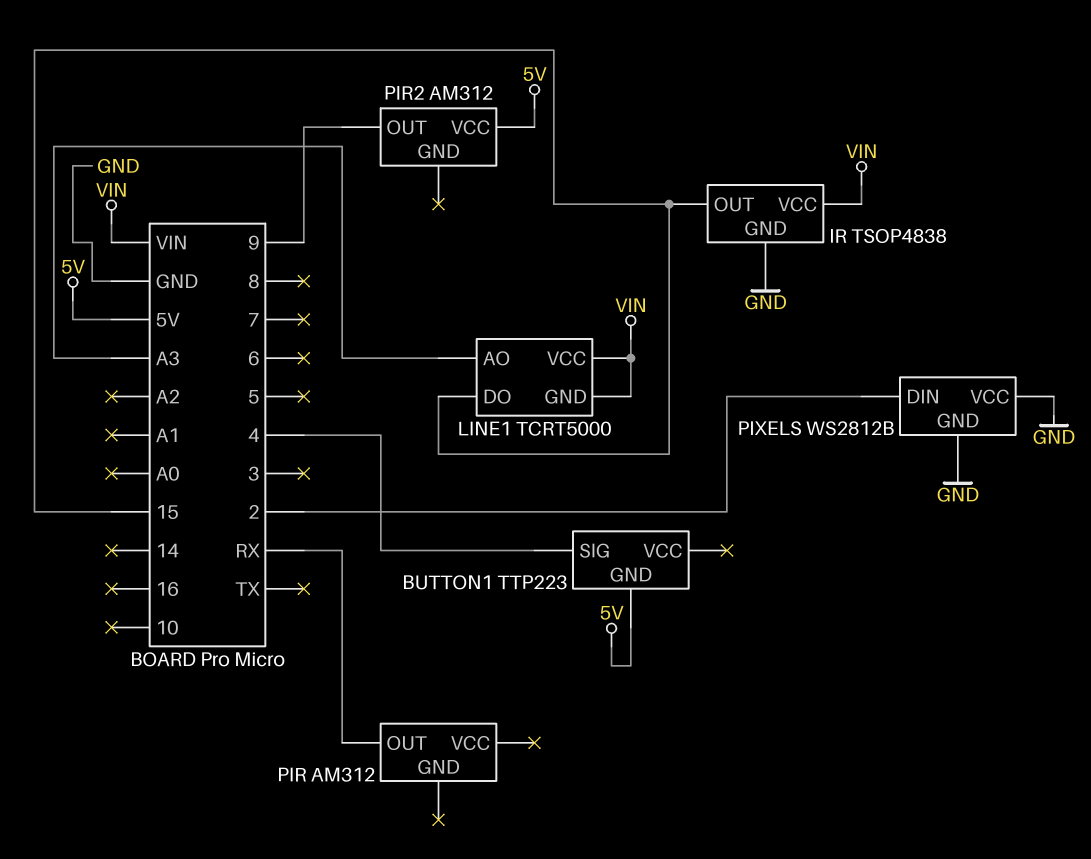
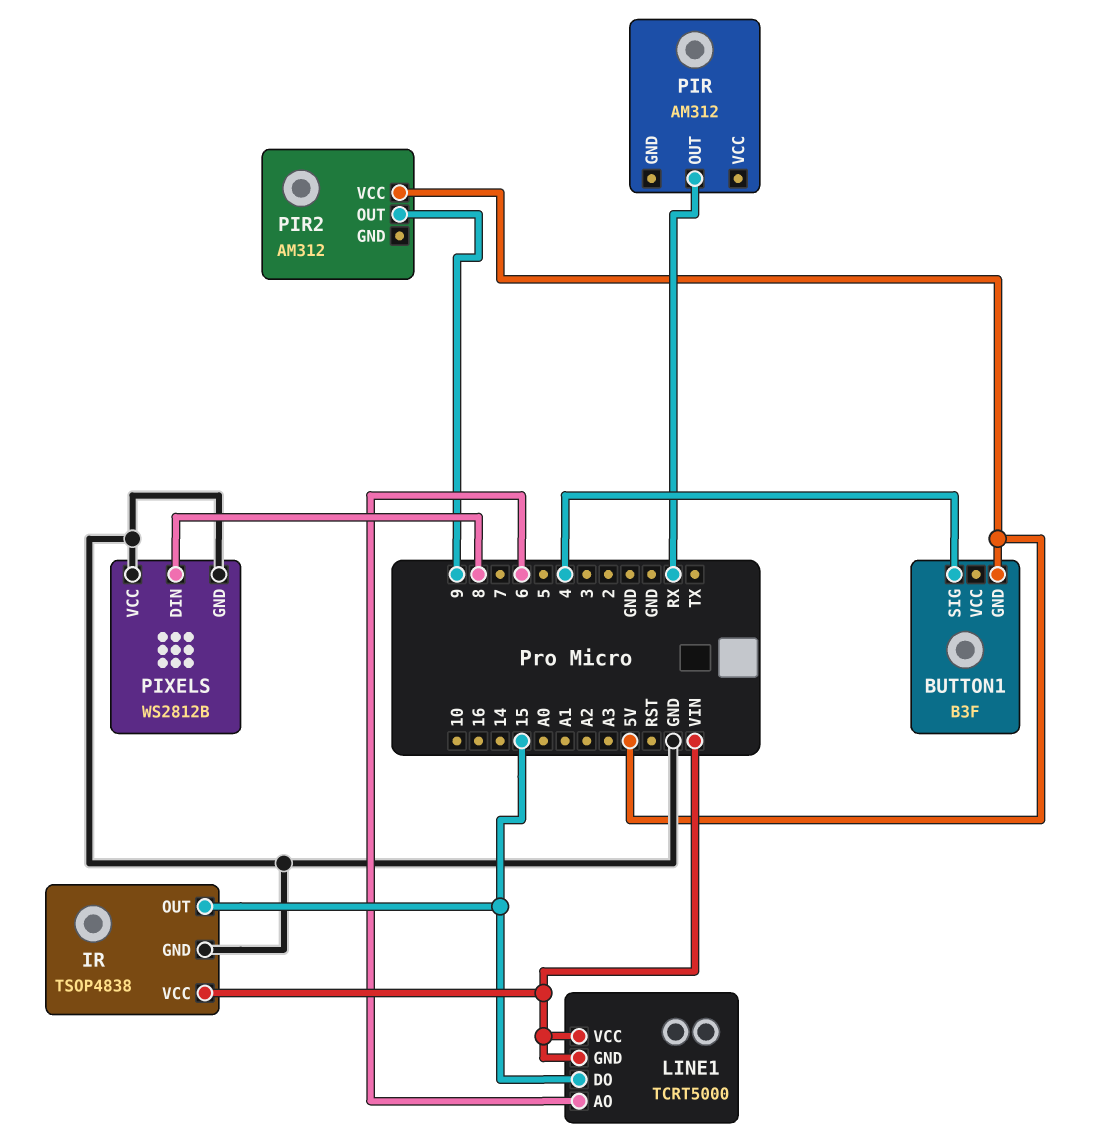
BUTTON1: TTP223 -> B3F
LINE1 pin AO: A3 -> 6
PIXELS pin DIN: 2 -> 8

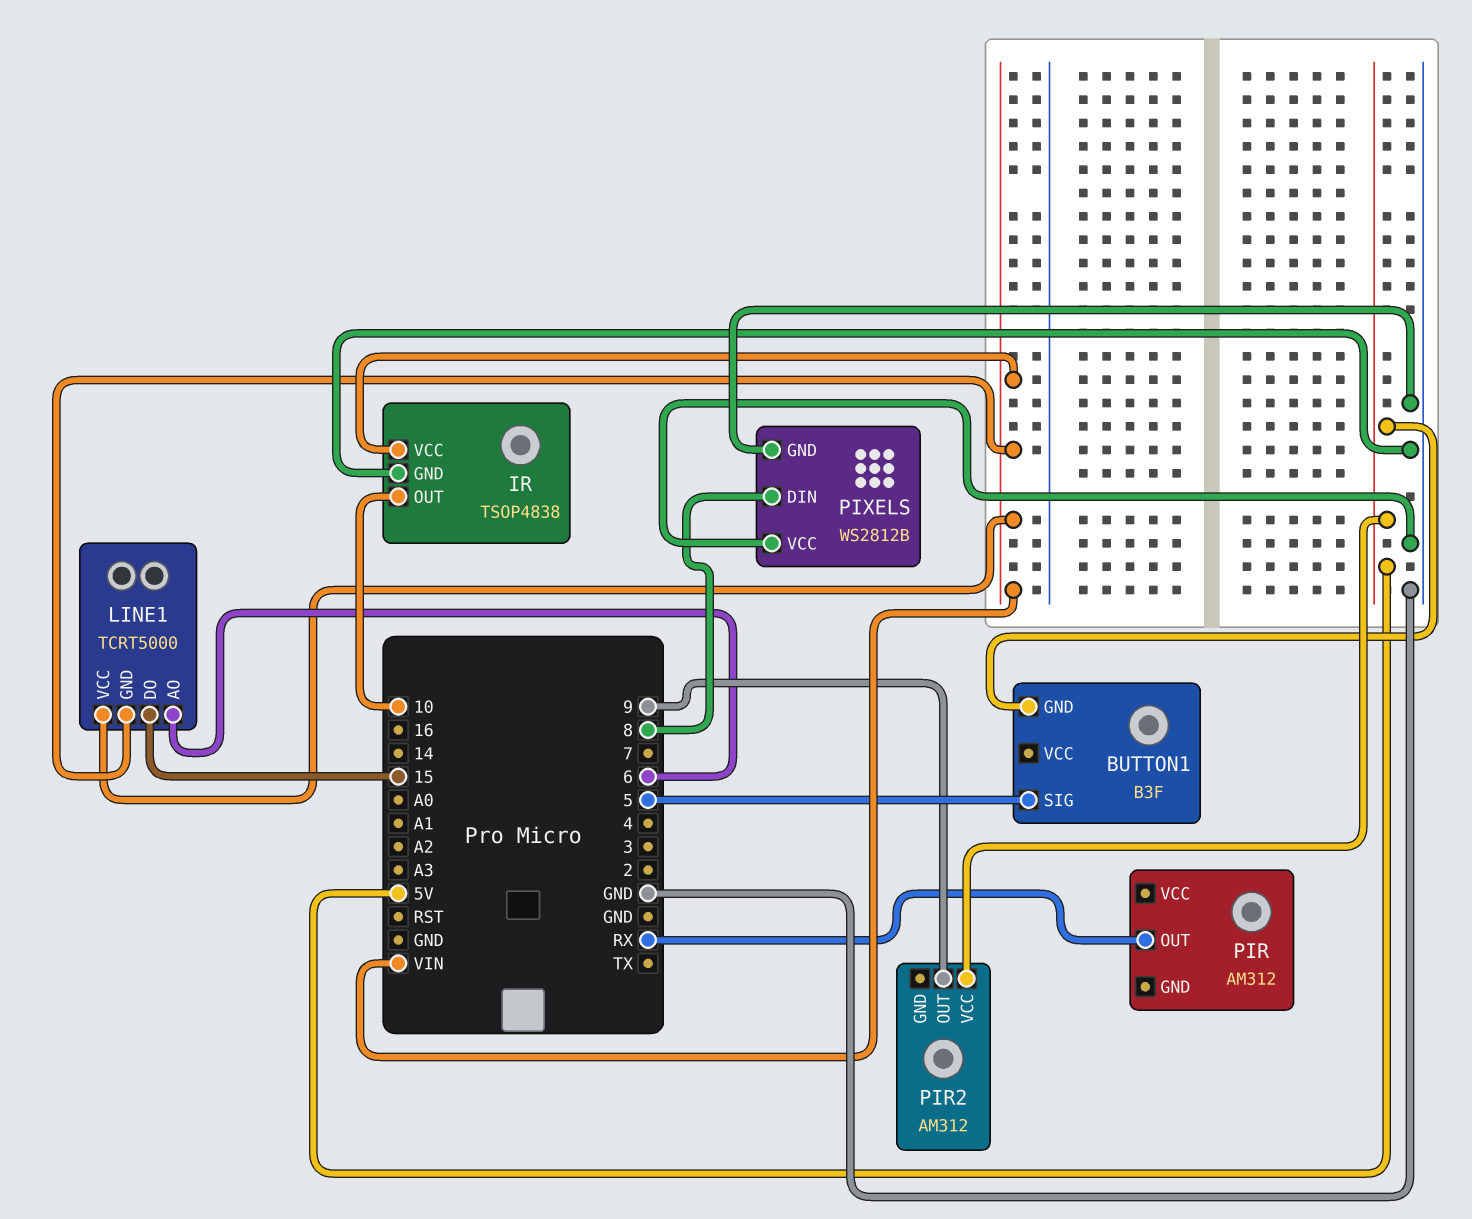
BUTTON1 pin SIG: 4 -> 5
IR pin OUT: 15 -> 10

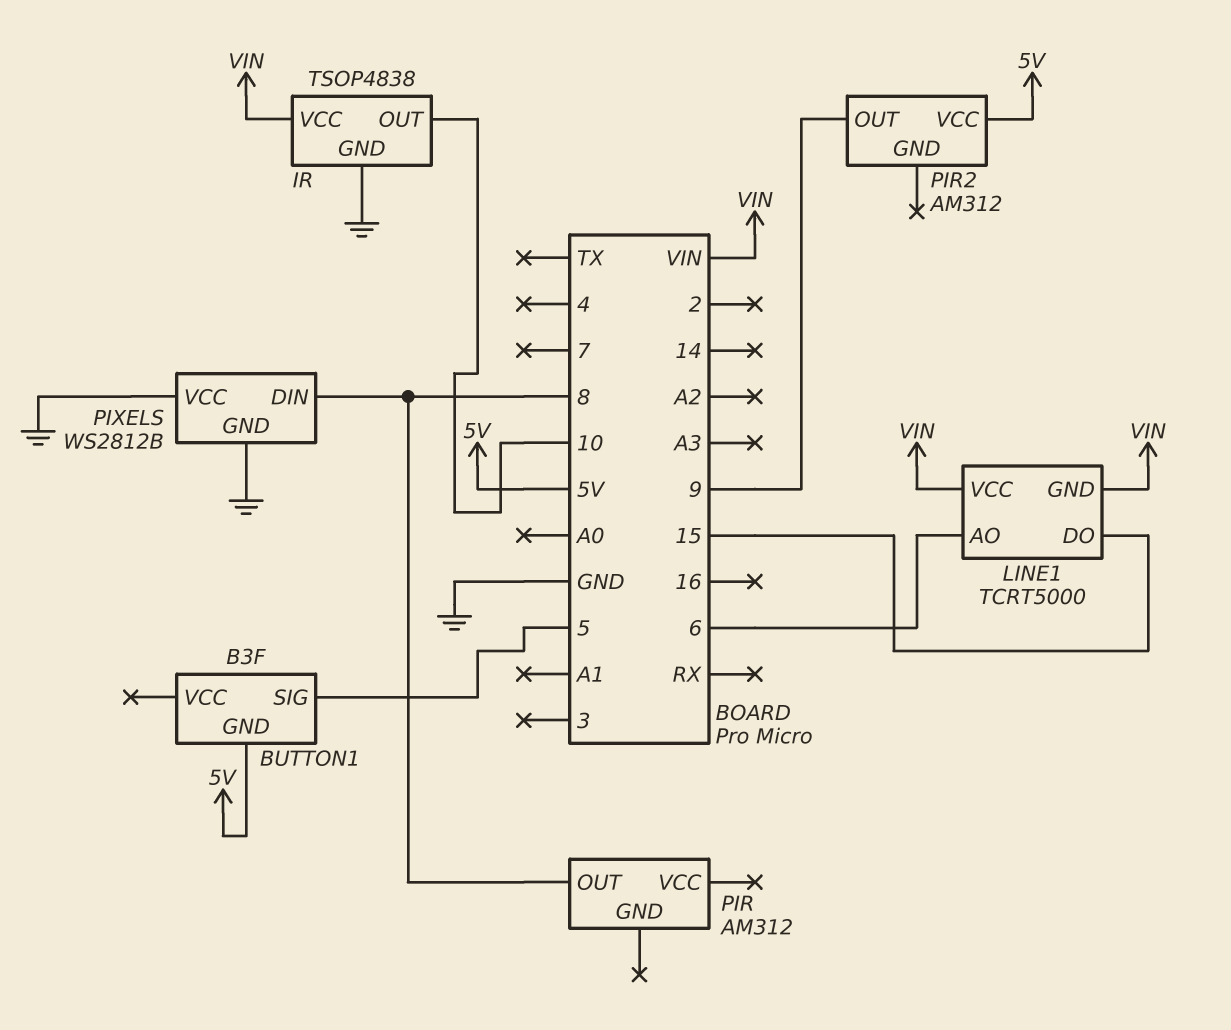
PIR pin OUT: RX -> 8

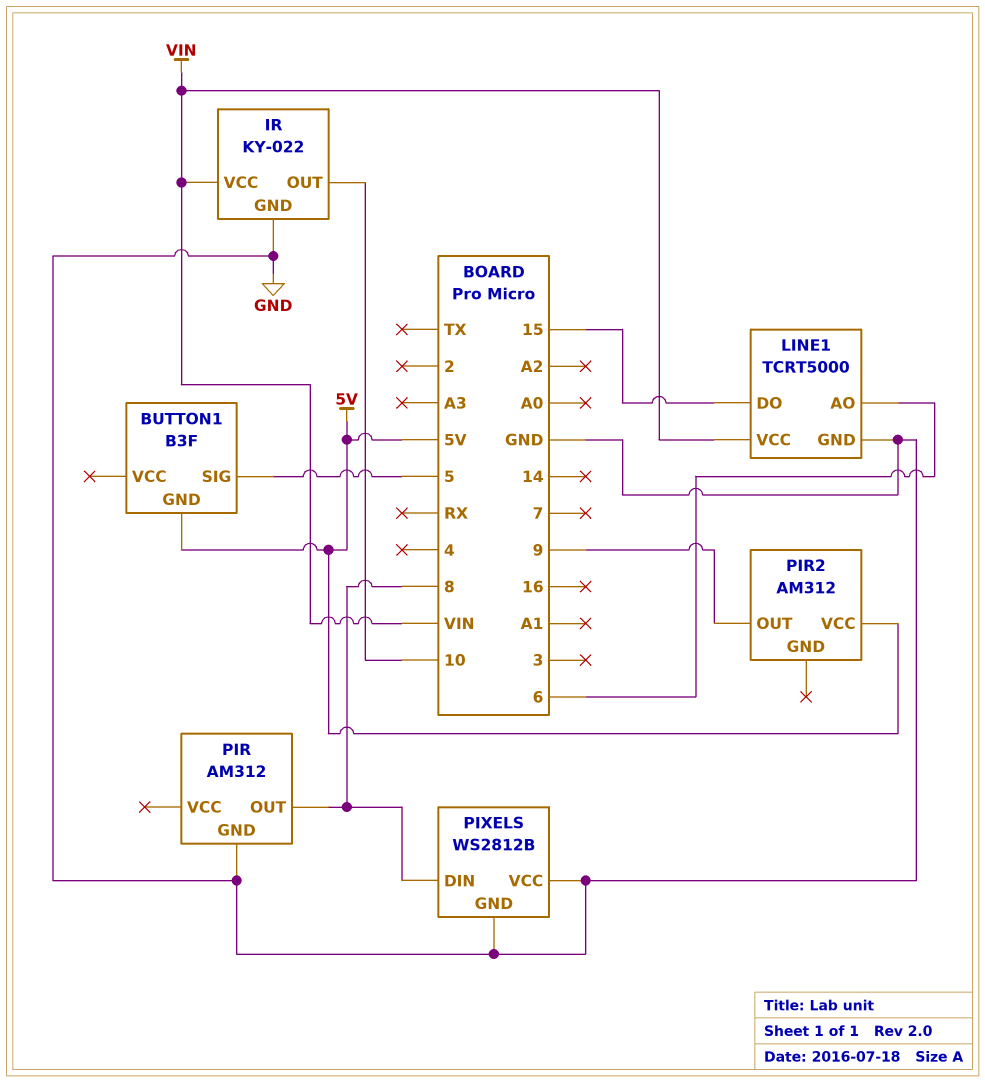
IR: TSOP4838 -> KY-022
LINE1 pin GND: VIN -> GND
PIR pin GND: none -> GND

